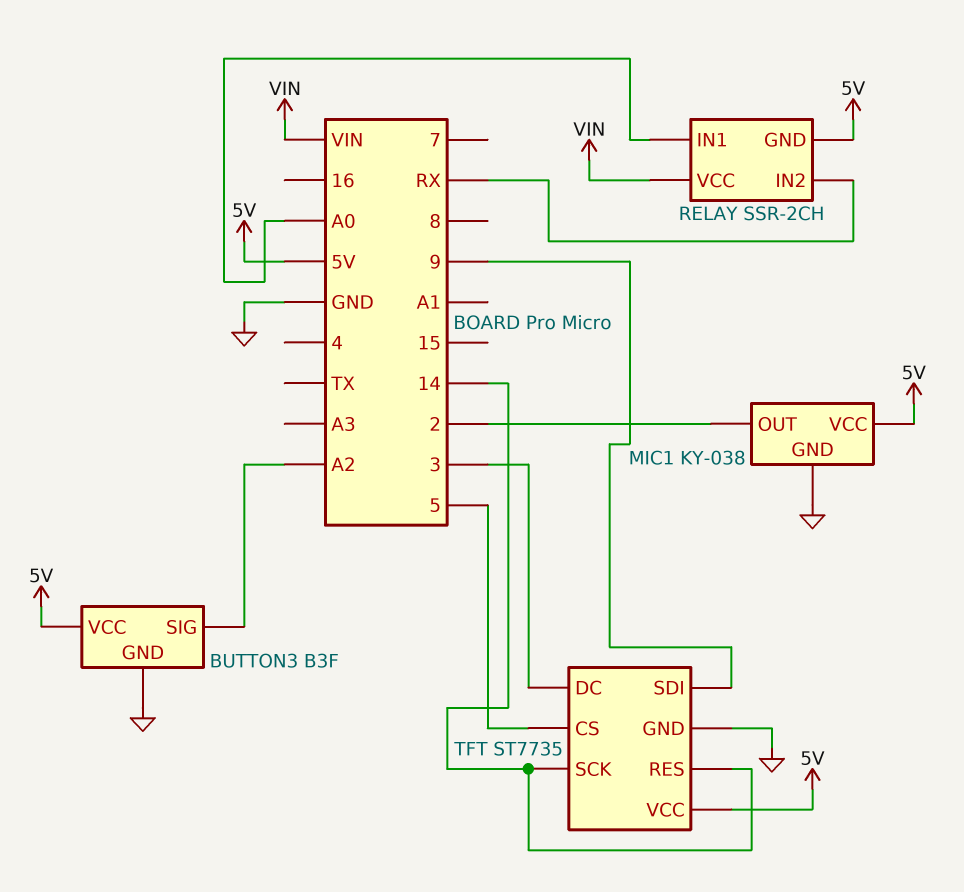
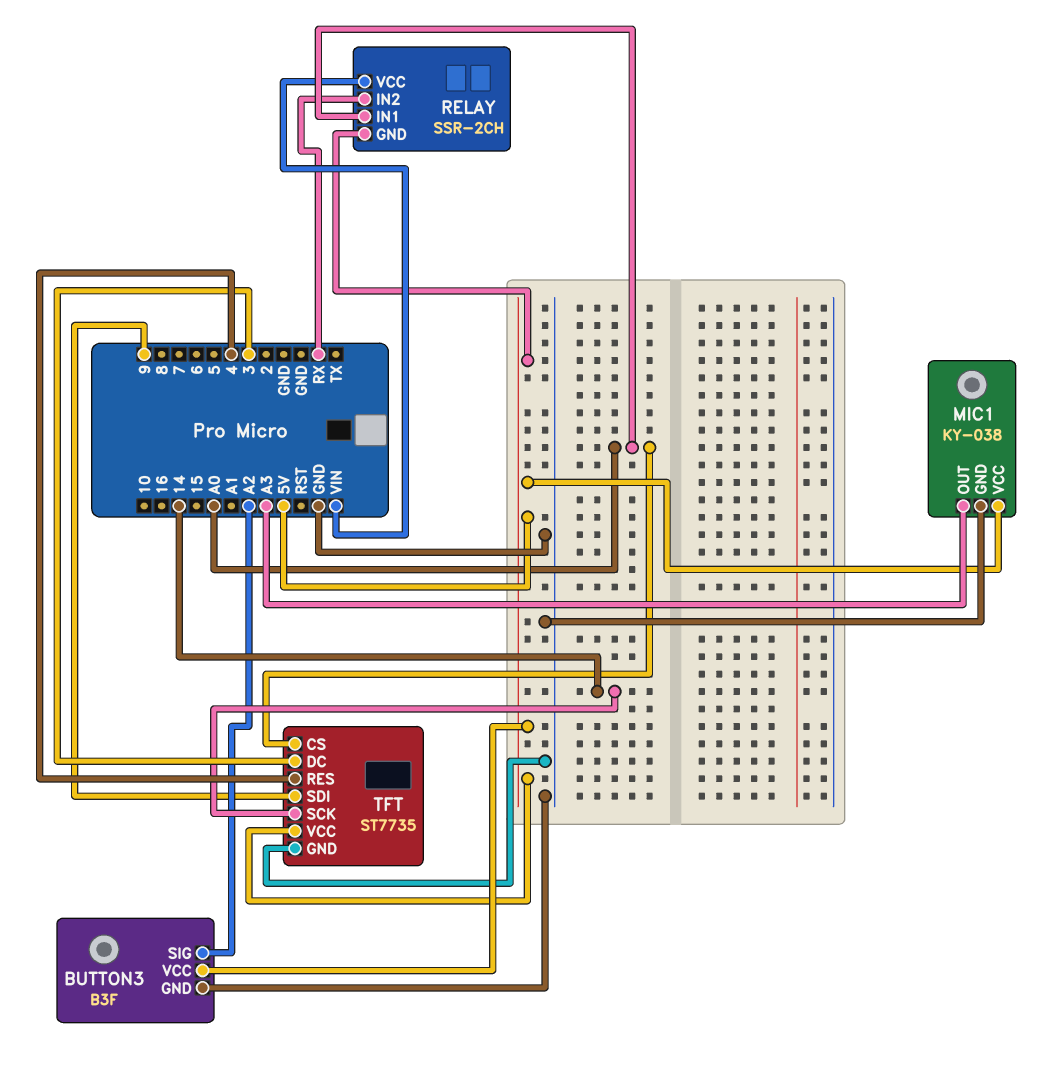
MIC1 pin OUT: 2 -> A3
TFT pin CS: 5 -> A0
TFT pin RES: 14 -> 4

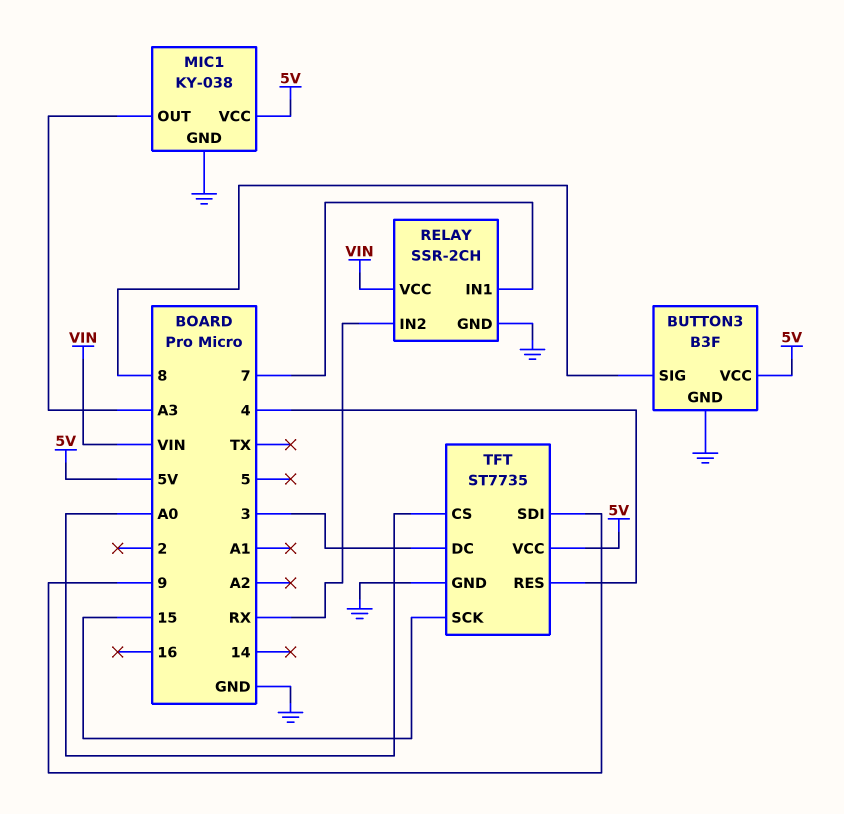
BUTTON3 pin SIG: A2 -> 8
RELAY pin GND: 5V -> GND
RELAY pin IN1: A0 -> 7
TFT pin SCK: 14 -> 15

